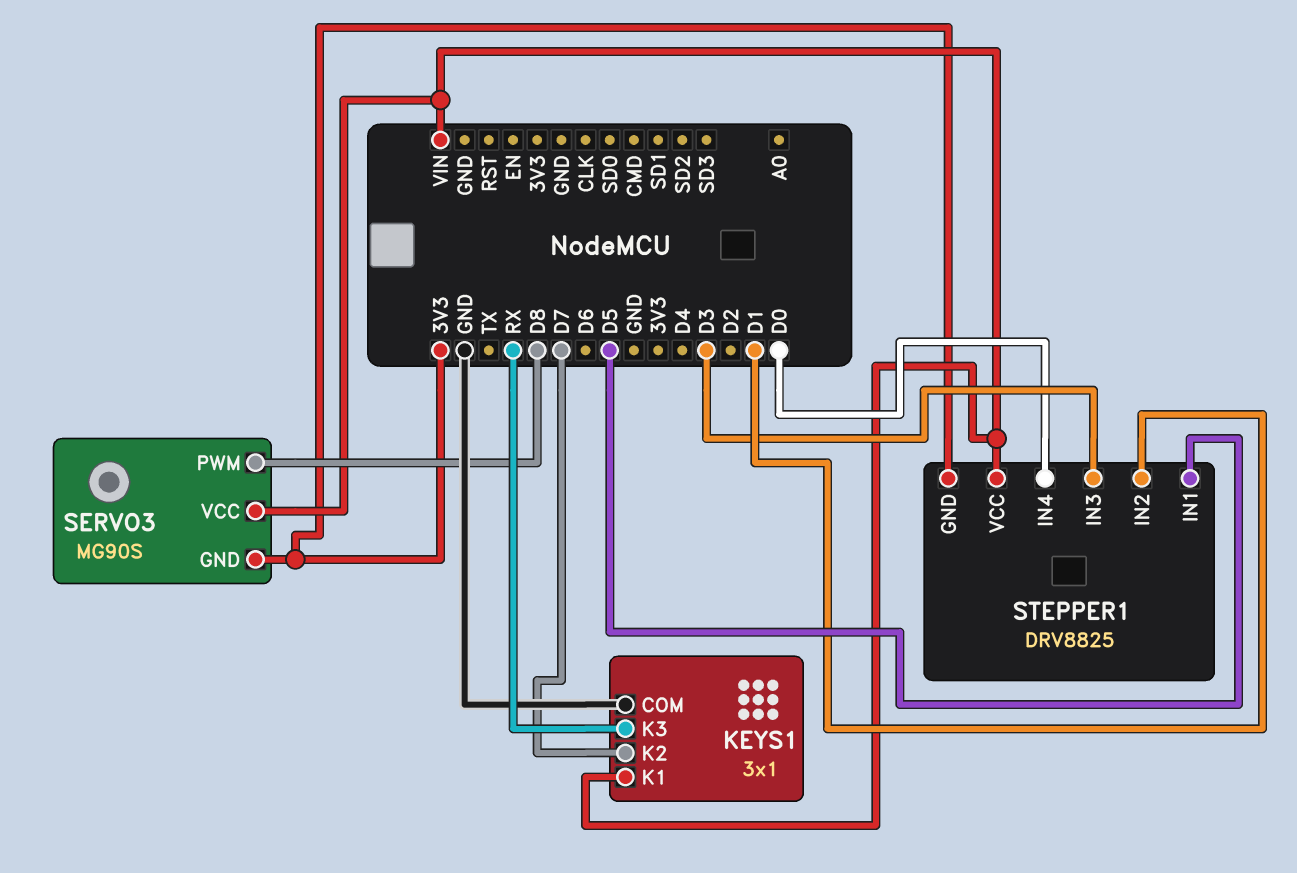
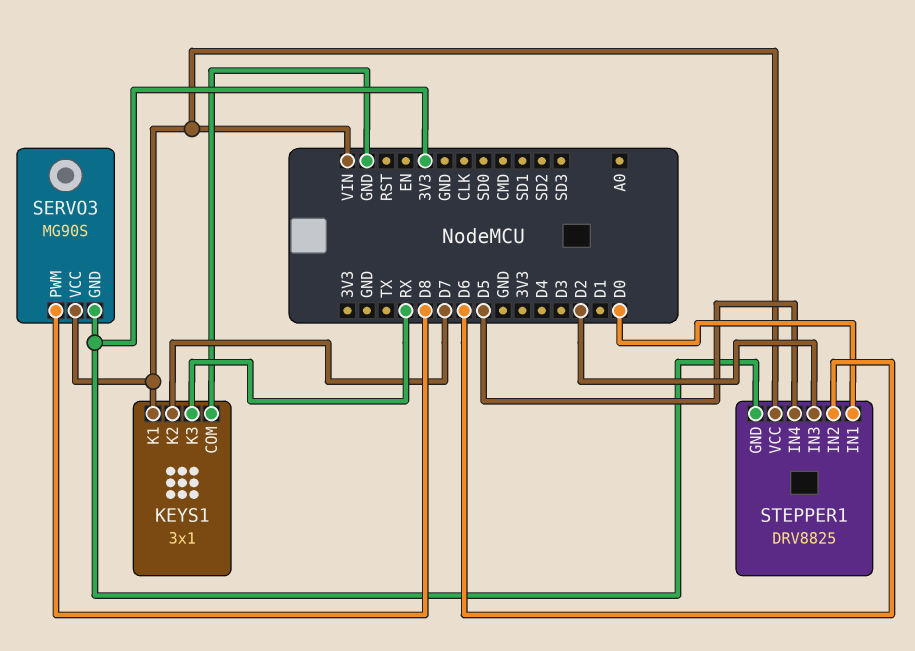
STEPPER1 pin IN1: D5 -> D0
STEPPER1 pin IN2: D1 -> D6
STEPPER1 pin IN3: D3 -> D2
STEPPER1 pin IN4: D0 -> D5

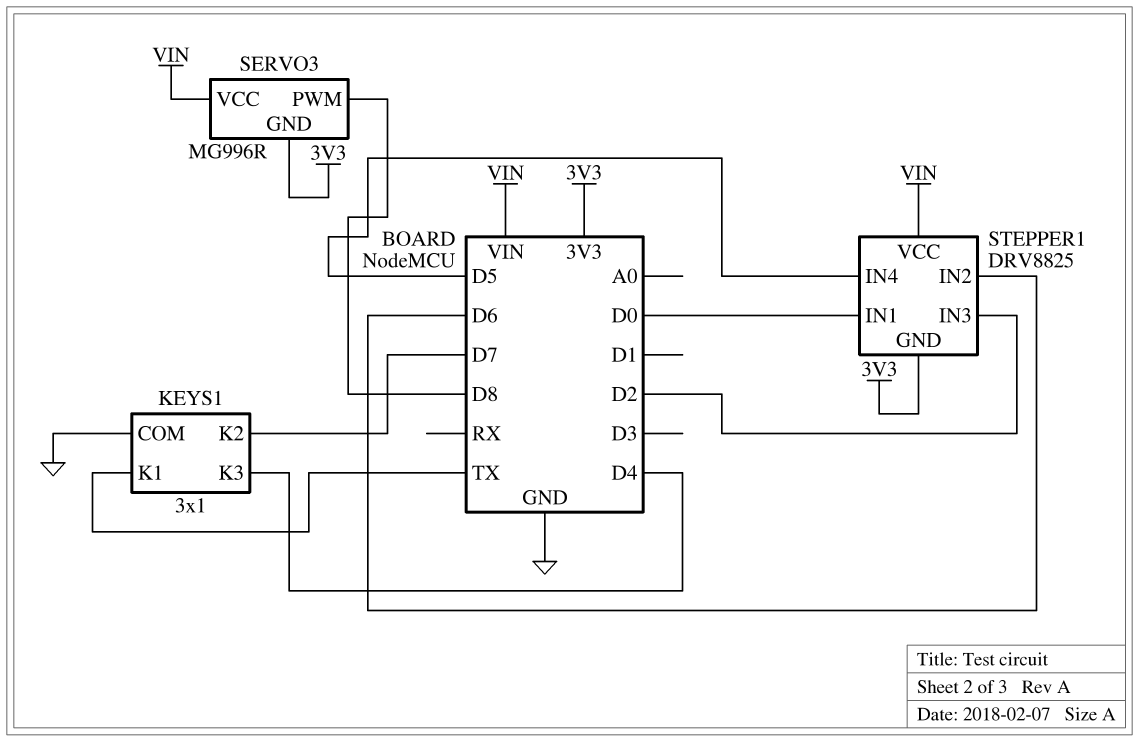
KEYS1 pin K1: VIN -> TX
KEYS1 pin K3: RX -> D4
SERVO3: MG90S -> MG996R

